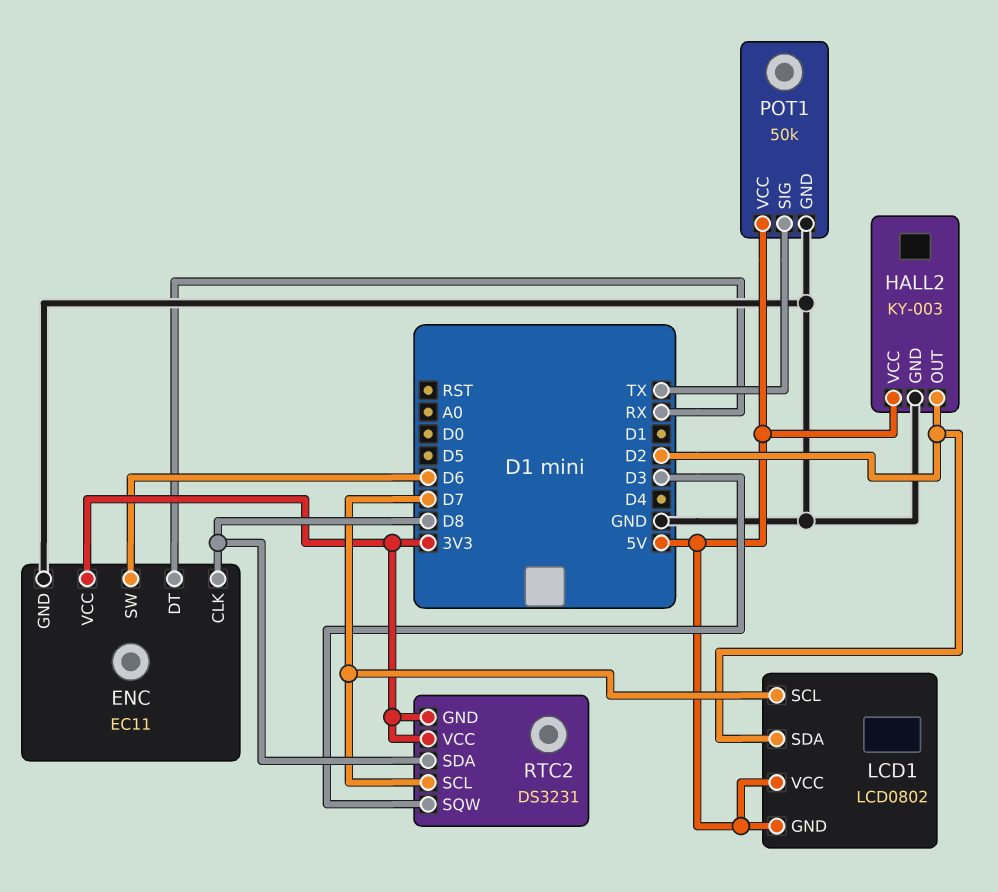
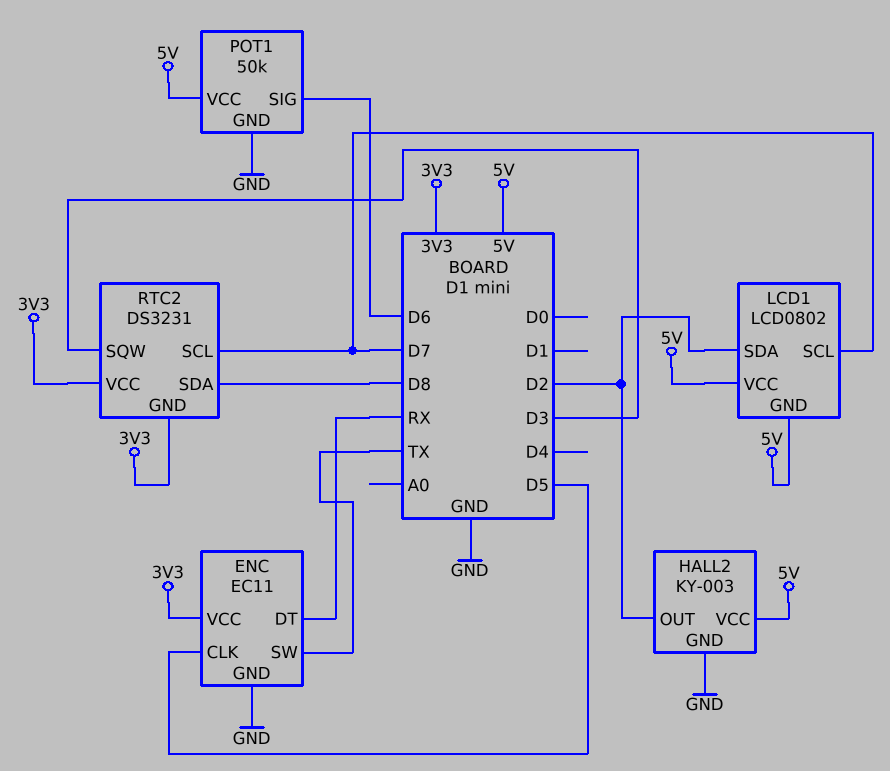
ENC pin CLK: D8 -> D5
ENC pin SW: D6 -> TX
POT1 pin SIG: TX -> D6

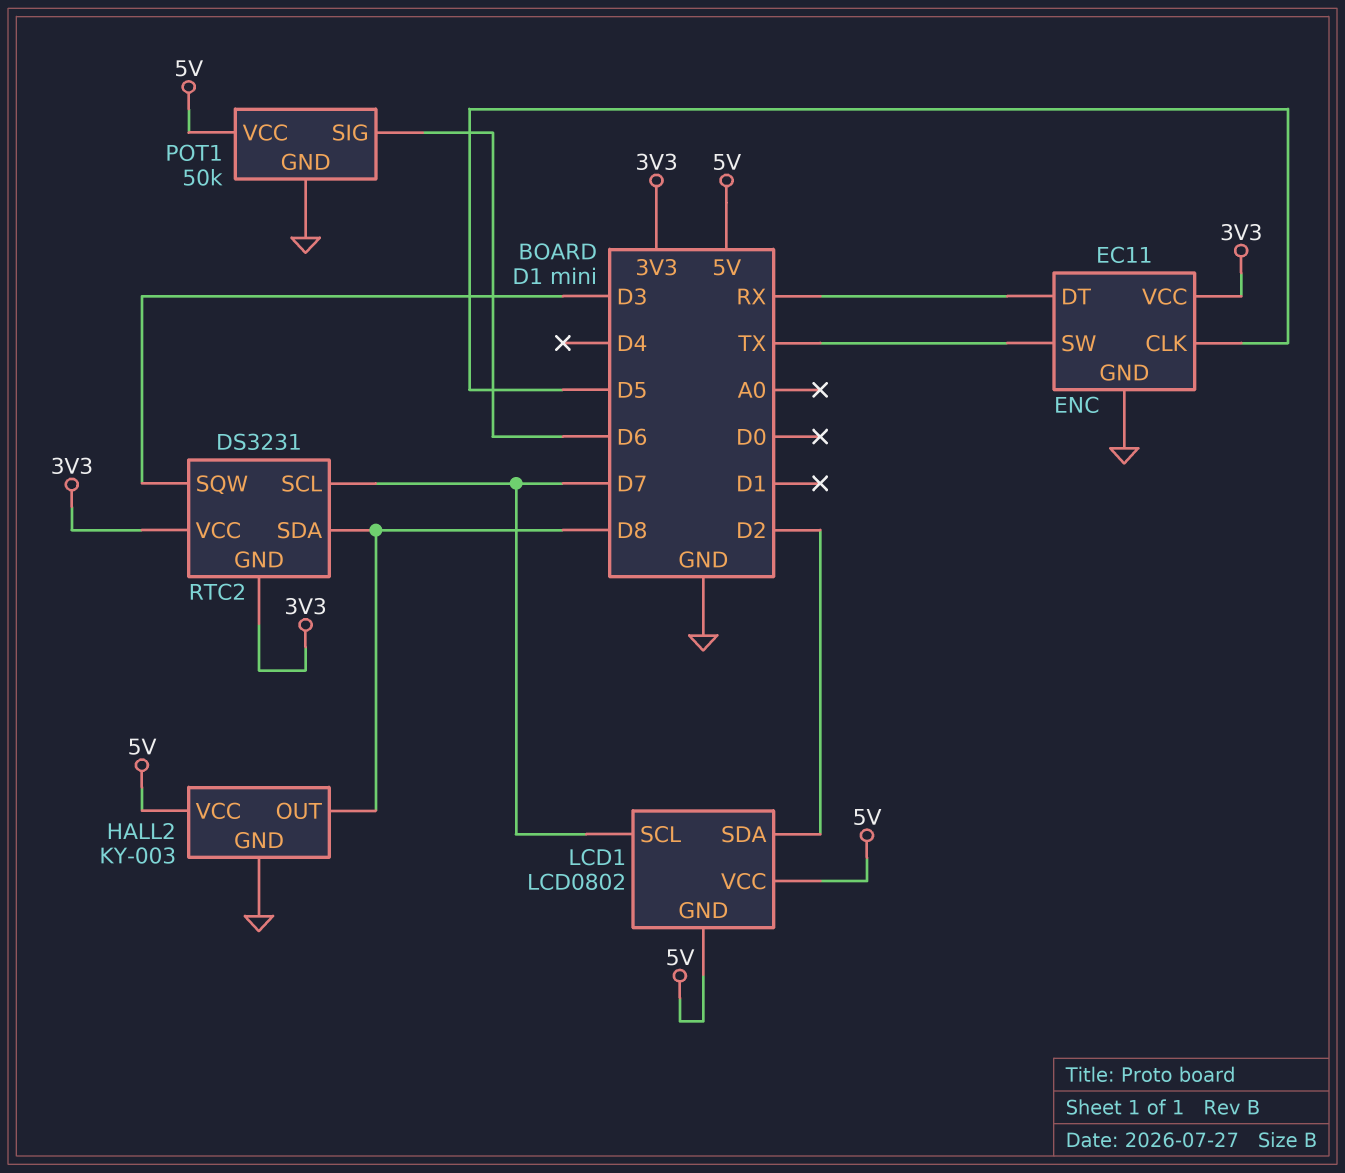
HALL2 pin OUT: D2 -> D8

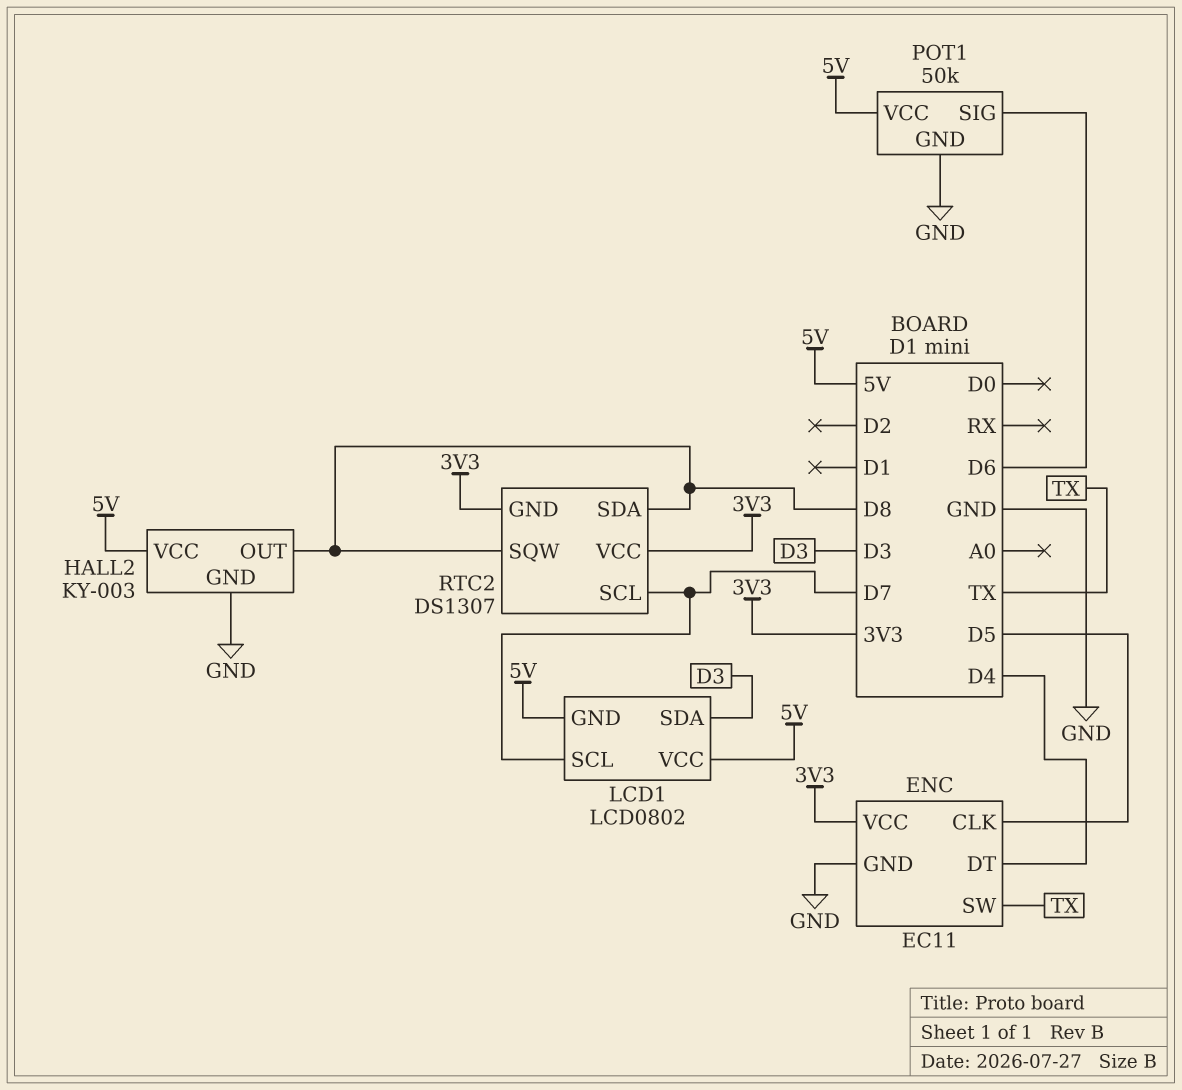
ENC pin DT: RX -> D4
LCD1 pin SDA: D2 -> D3
RTC2: DS3231 -> DS1307
RTC2 pin SQW: D3 -> D8

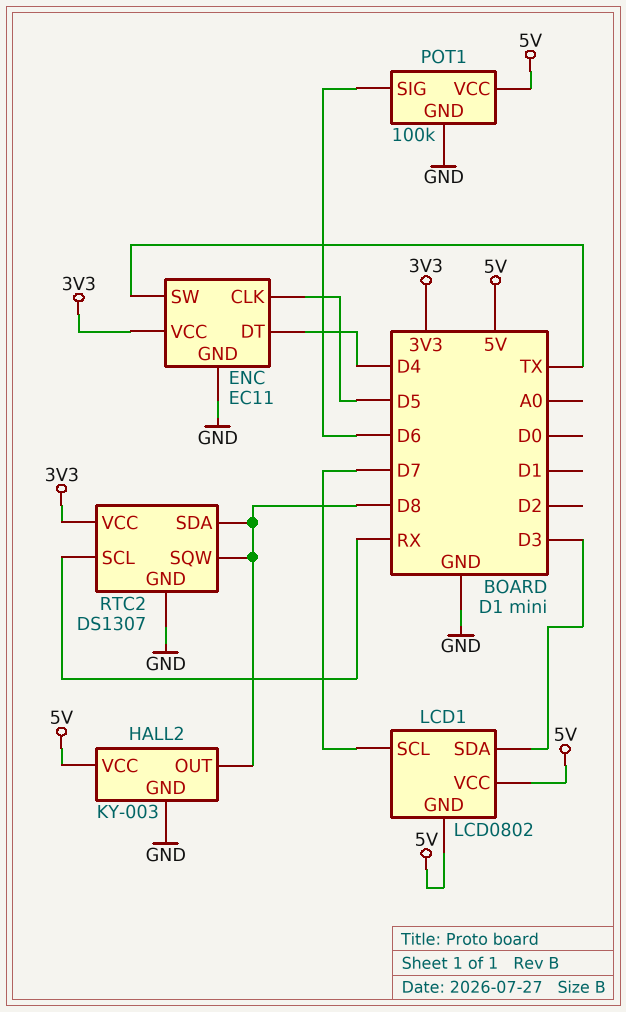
POT1: 50k -> 100k
RTC2 pin GND: 3V3 -> GND
RTC2 pin SCL: D7 -> RX

